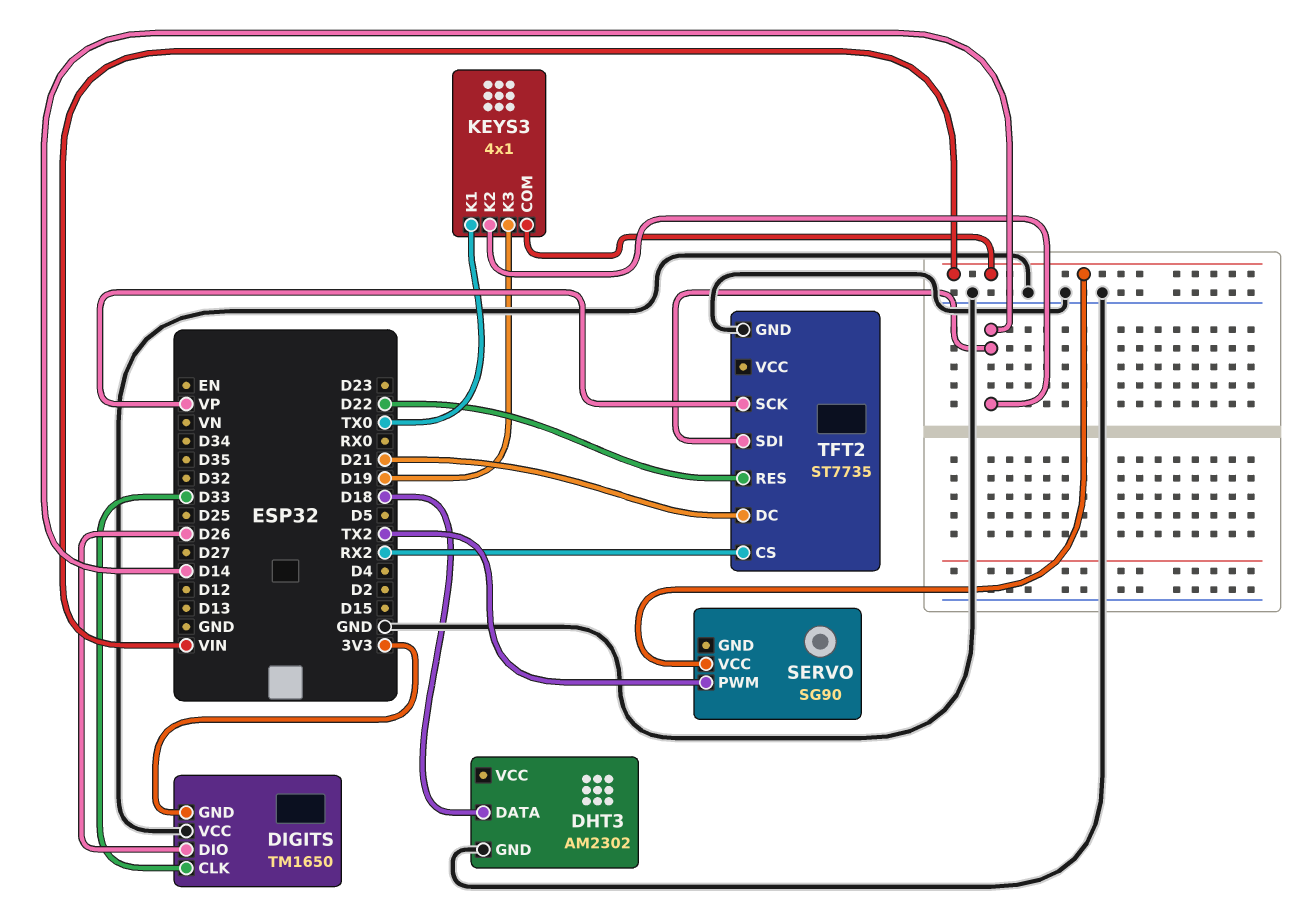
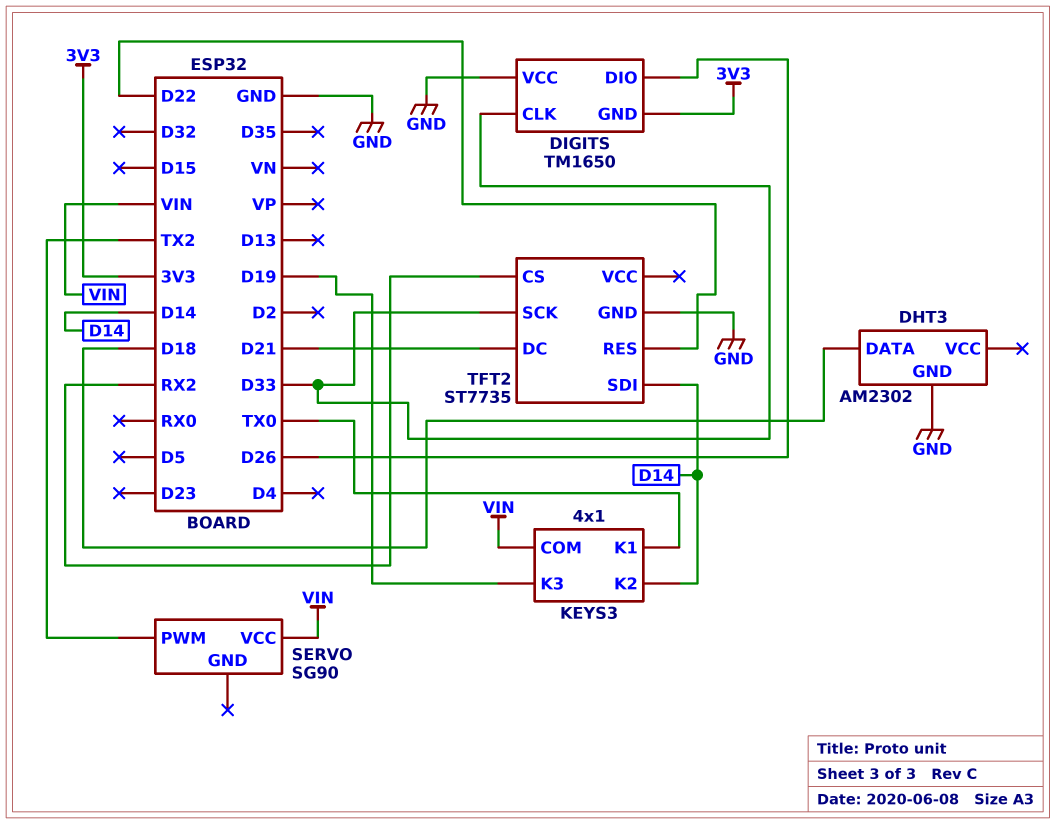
TFT2 pin SCK: VP -> D33

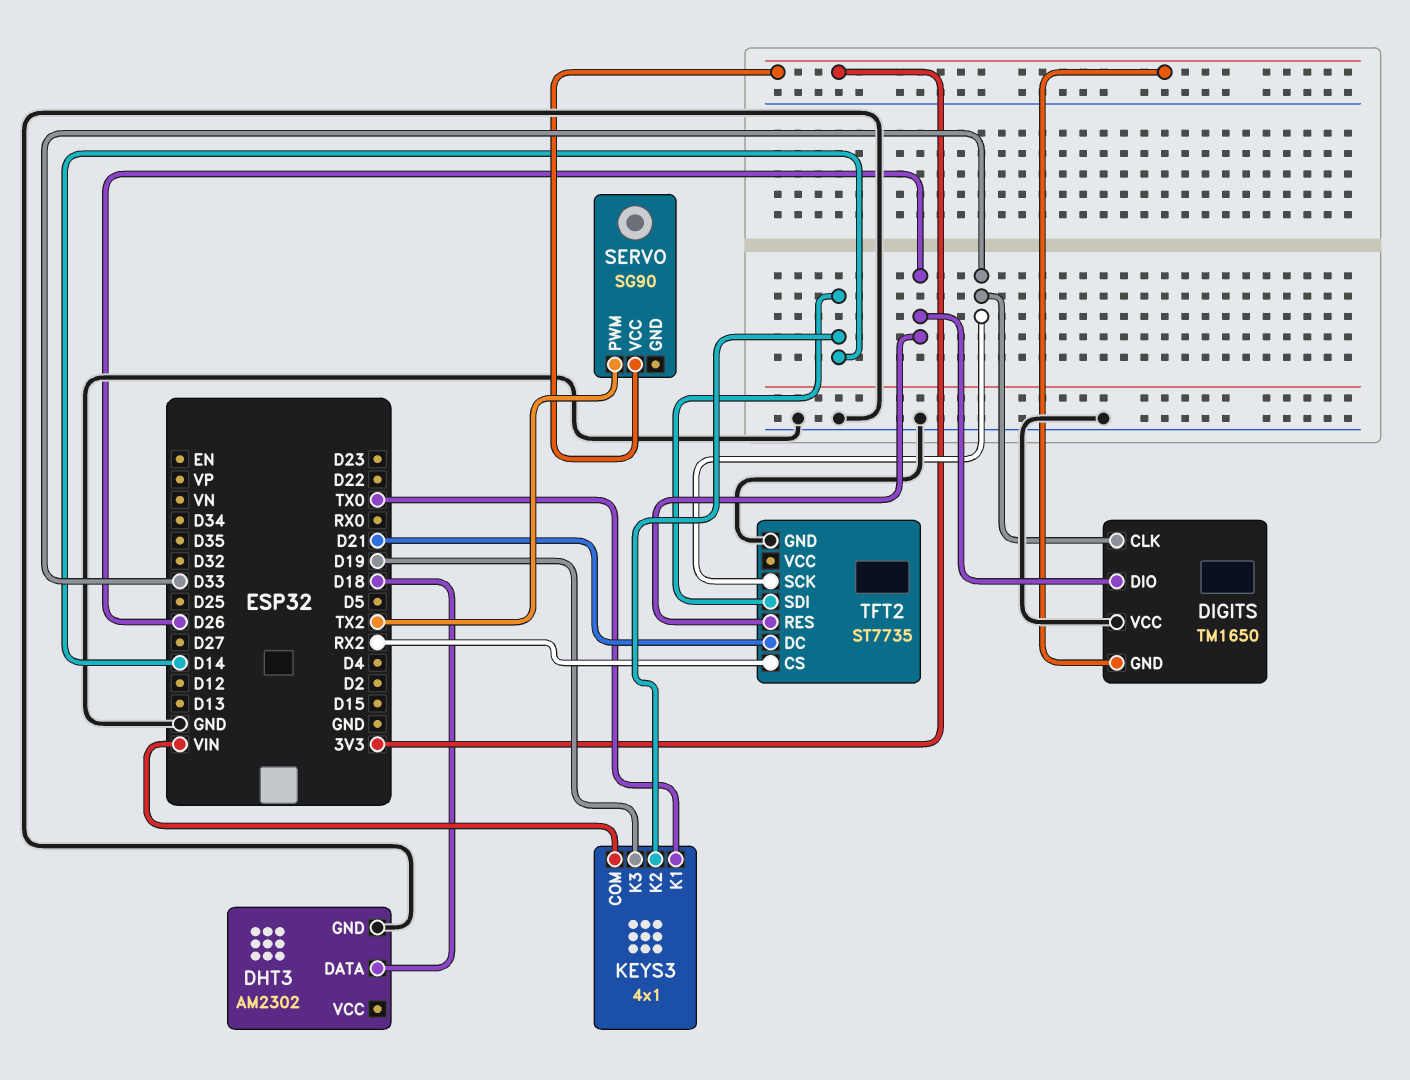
SERVO pin VCC: VIN -> 3V3
TFT2 pin RES: D22 -> D26

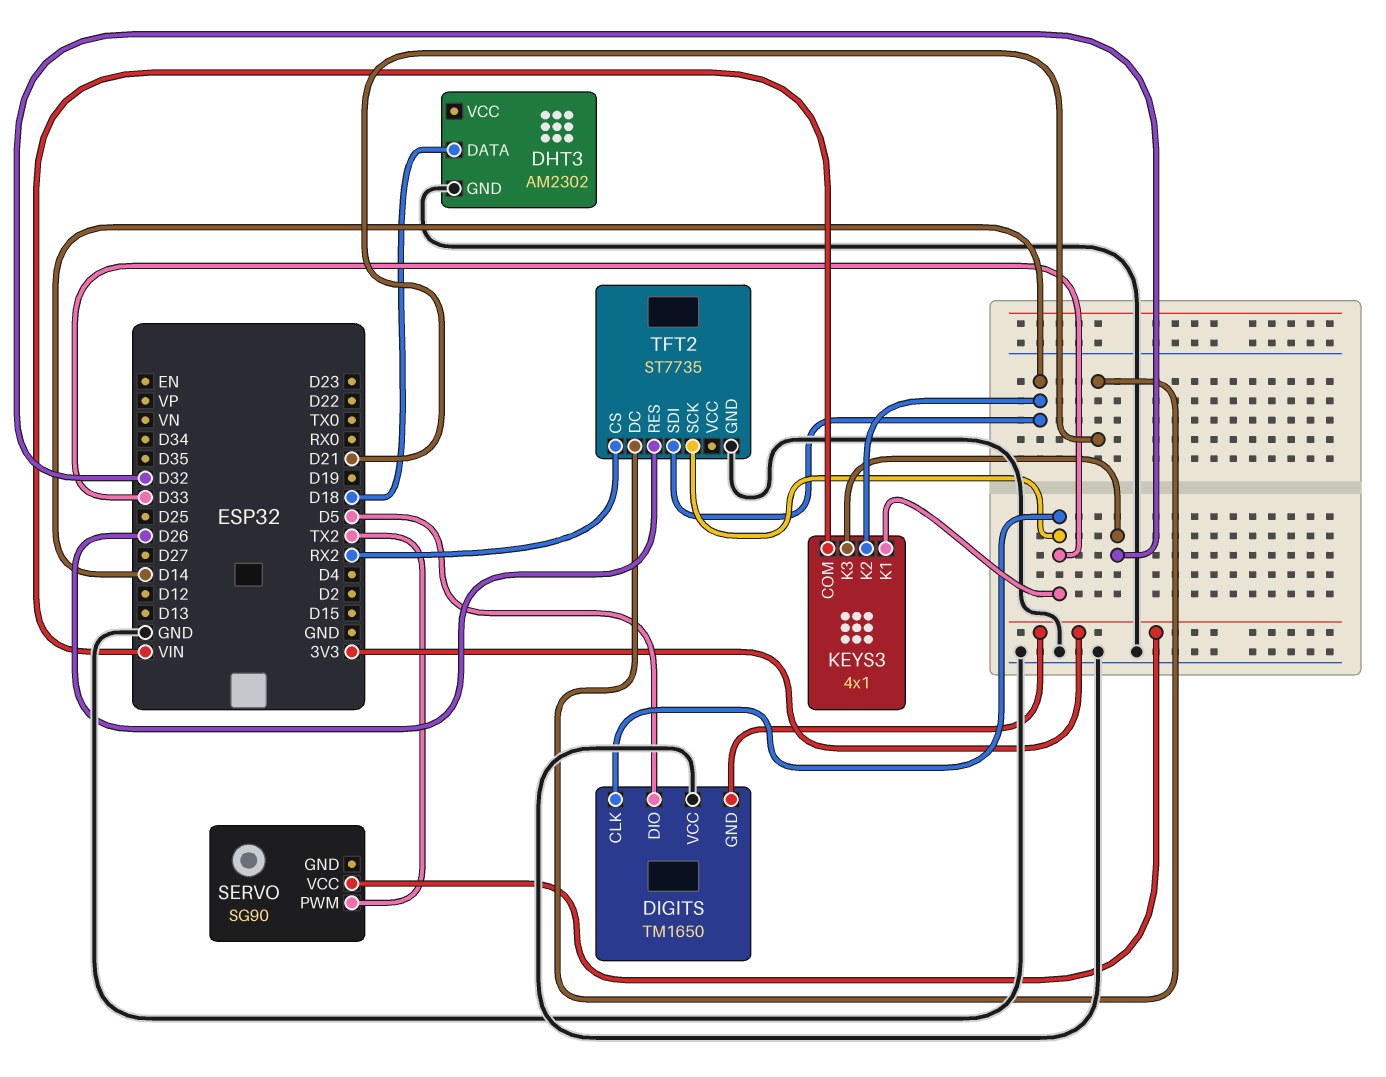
DIGITS pin DIO: D26 -> D5
KEYS3 pin K1: TX0 -> D33
KEYS3 pin K3: D19 -> D32

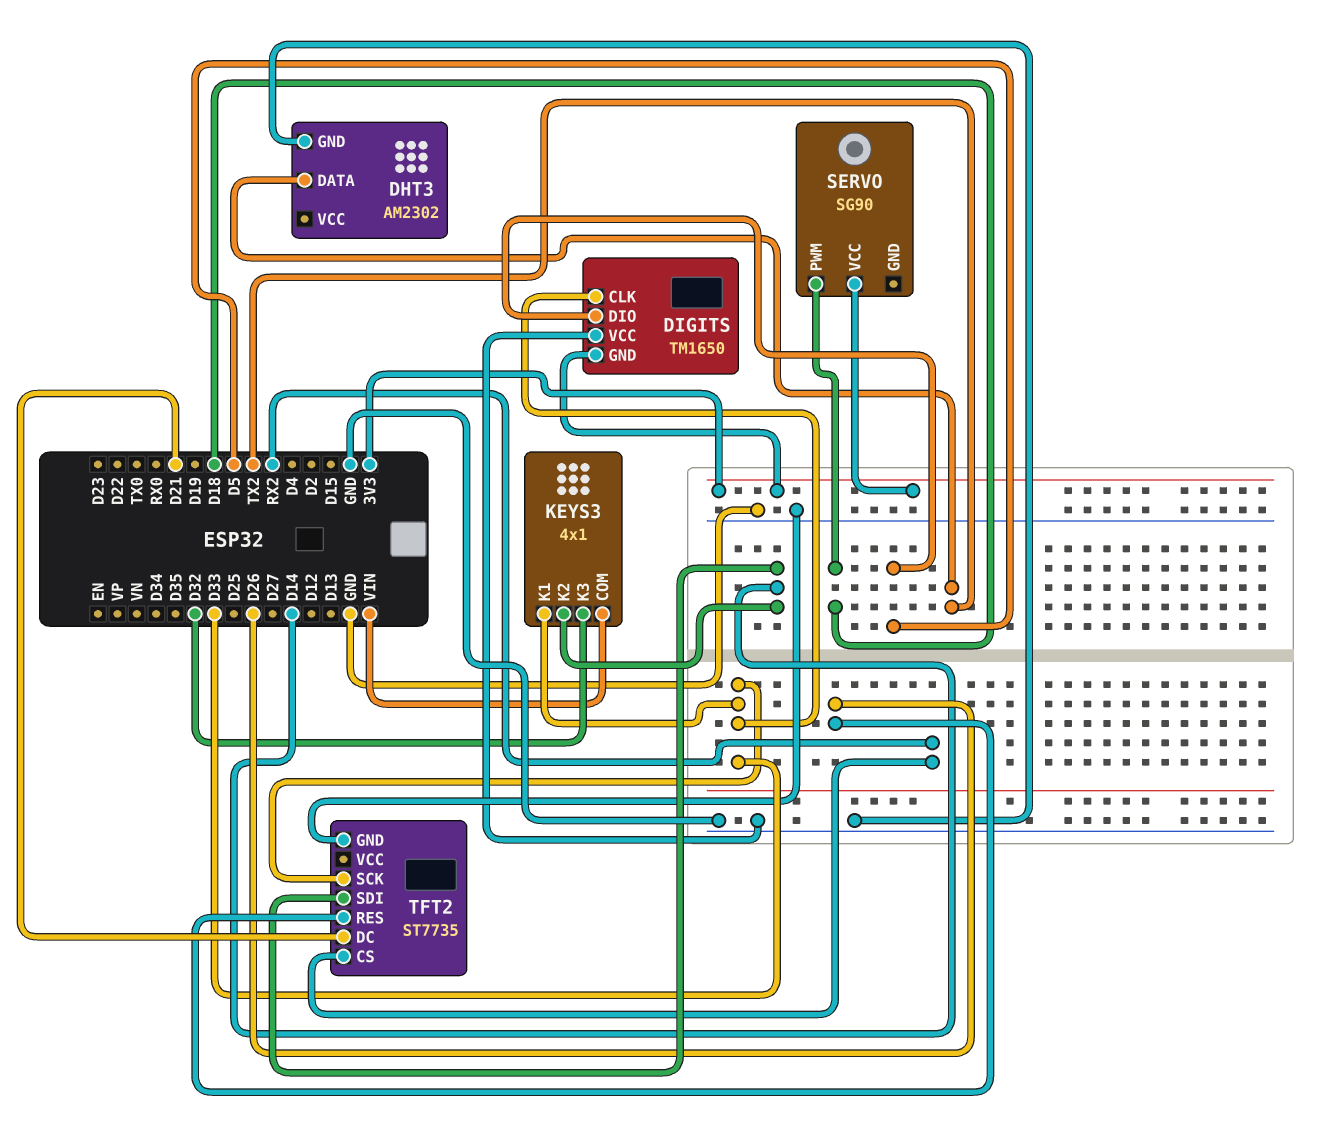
DHT3 pin DATA: D18 -> TX2
SERVO pin PWM: TX2 -> D18

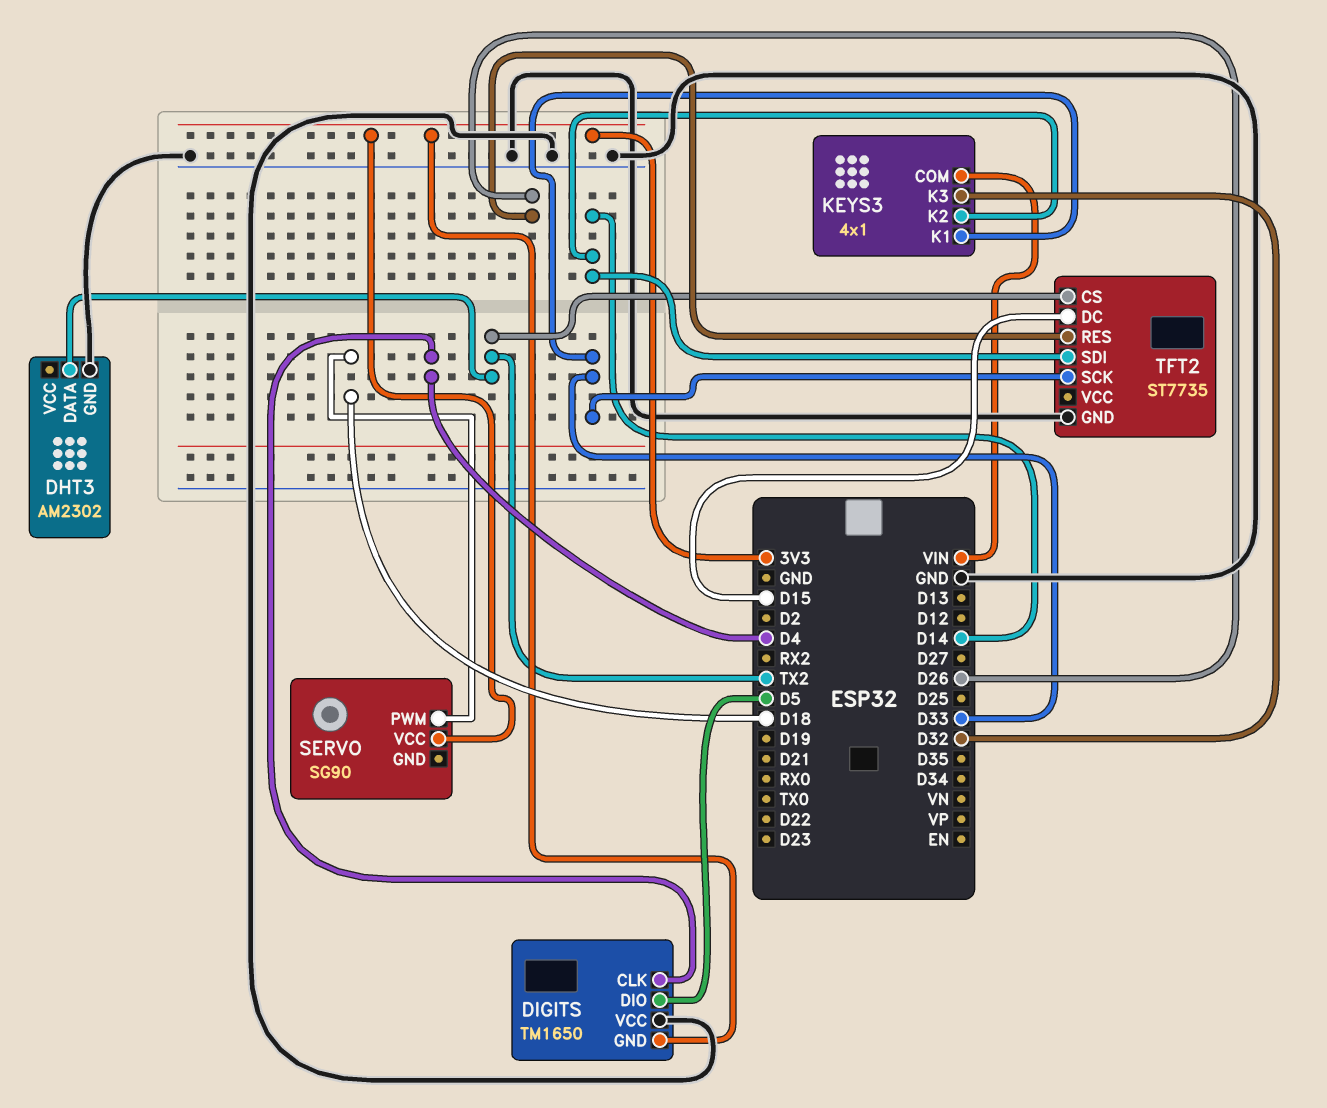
DIGITS pin CLK: D33 -> D4
TFT2 pin CS: RX2 -> TX2
TFT2 pin DC: D21 -> D15

